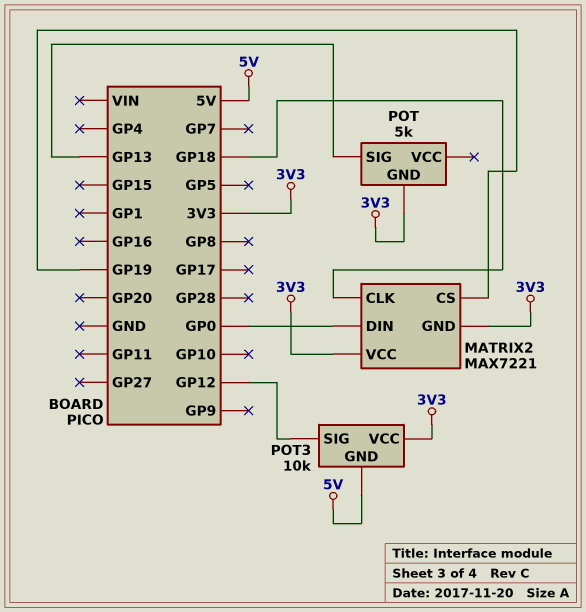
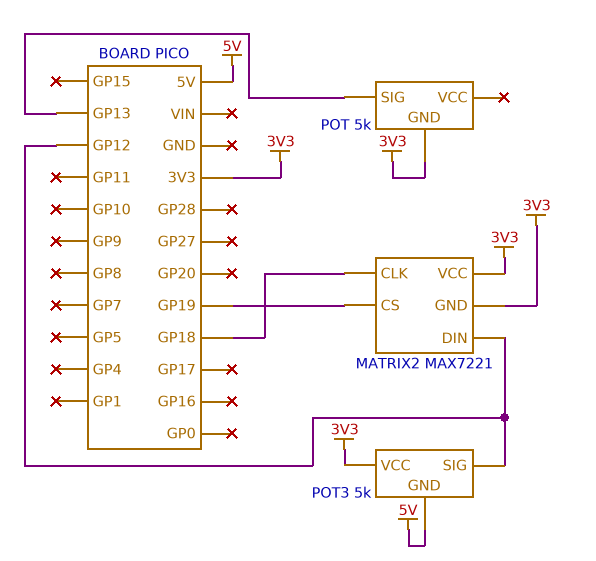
MATRIX2 pin DIN: GP0 -> GP12
POT3: 10k -> 5k

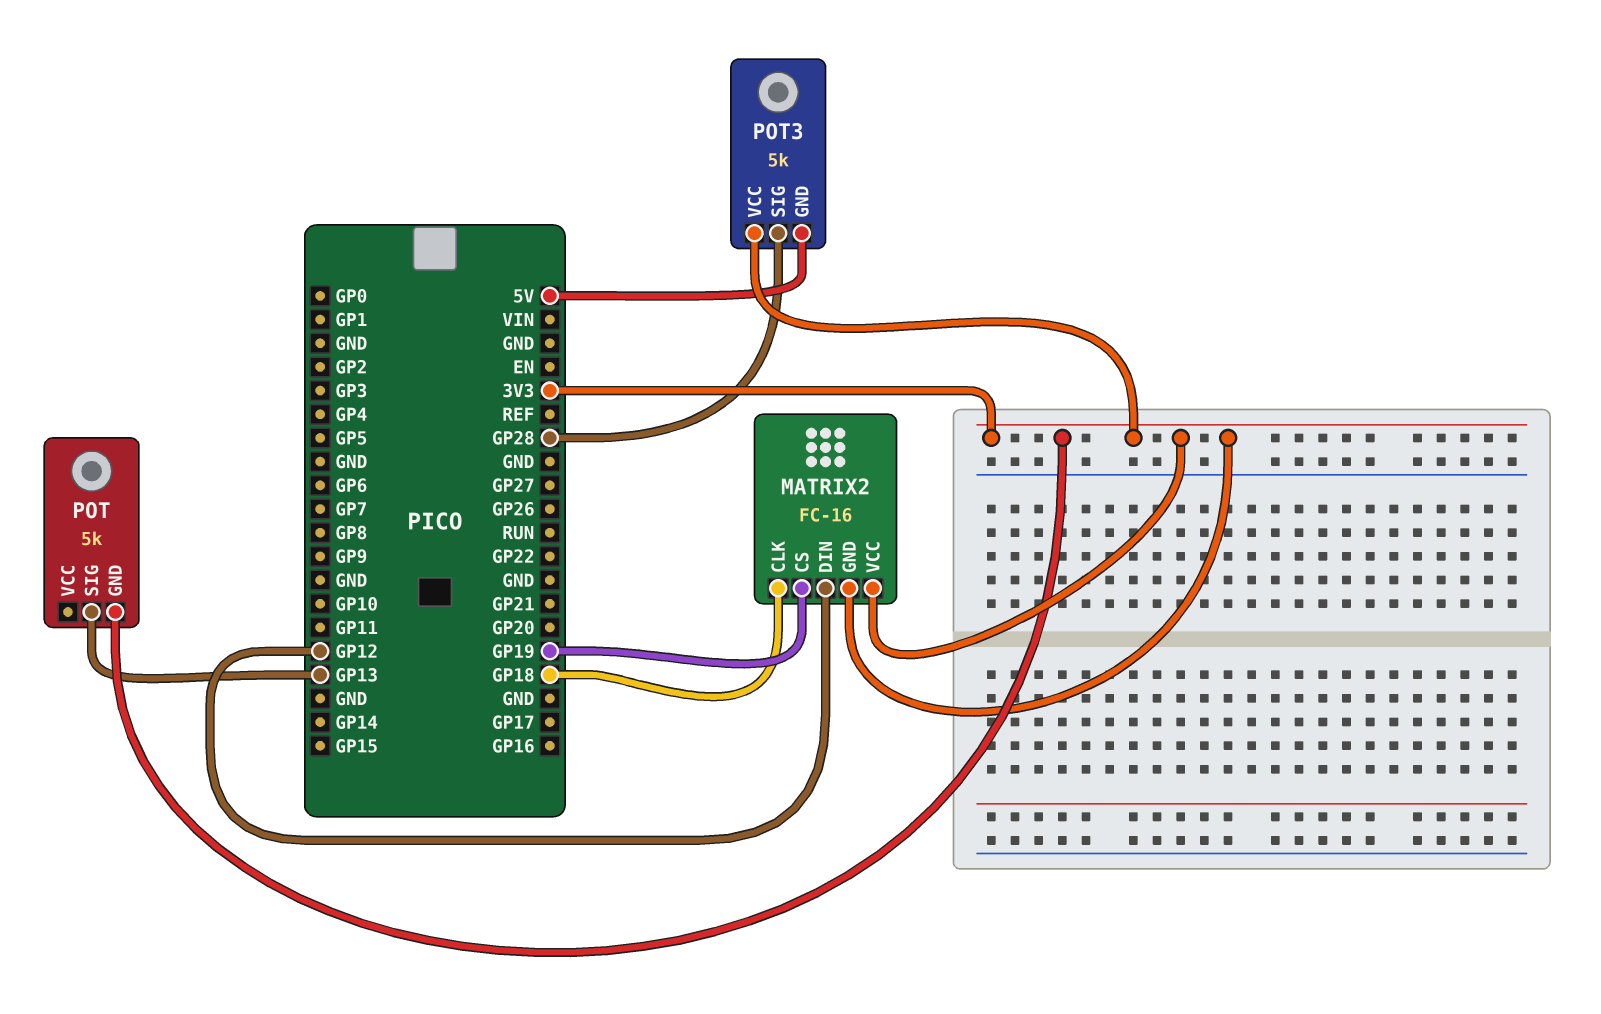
MATRIX2: MAX7221 -> FC-16
POT3 pin SIG: GP12 -> GP28

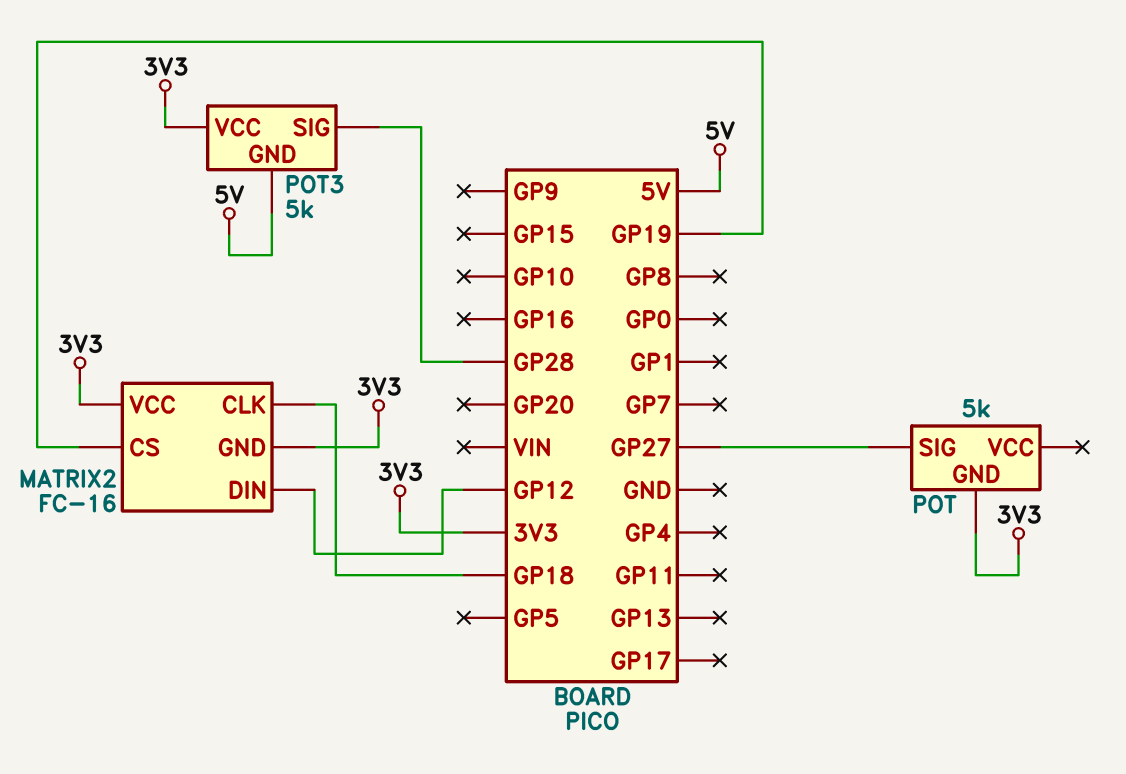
POT pin SIG: GP13 -> GP27

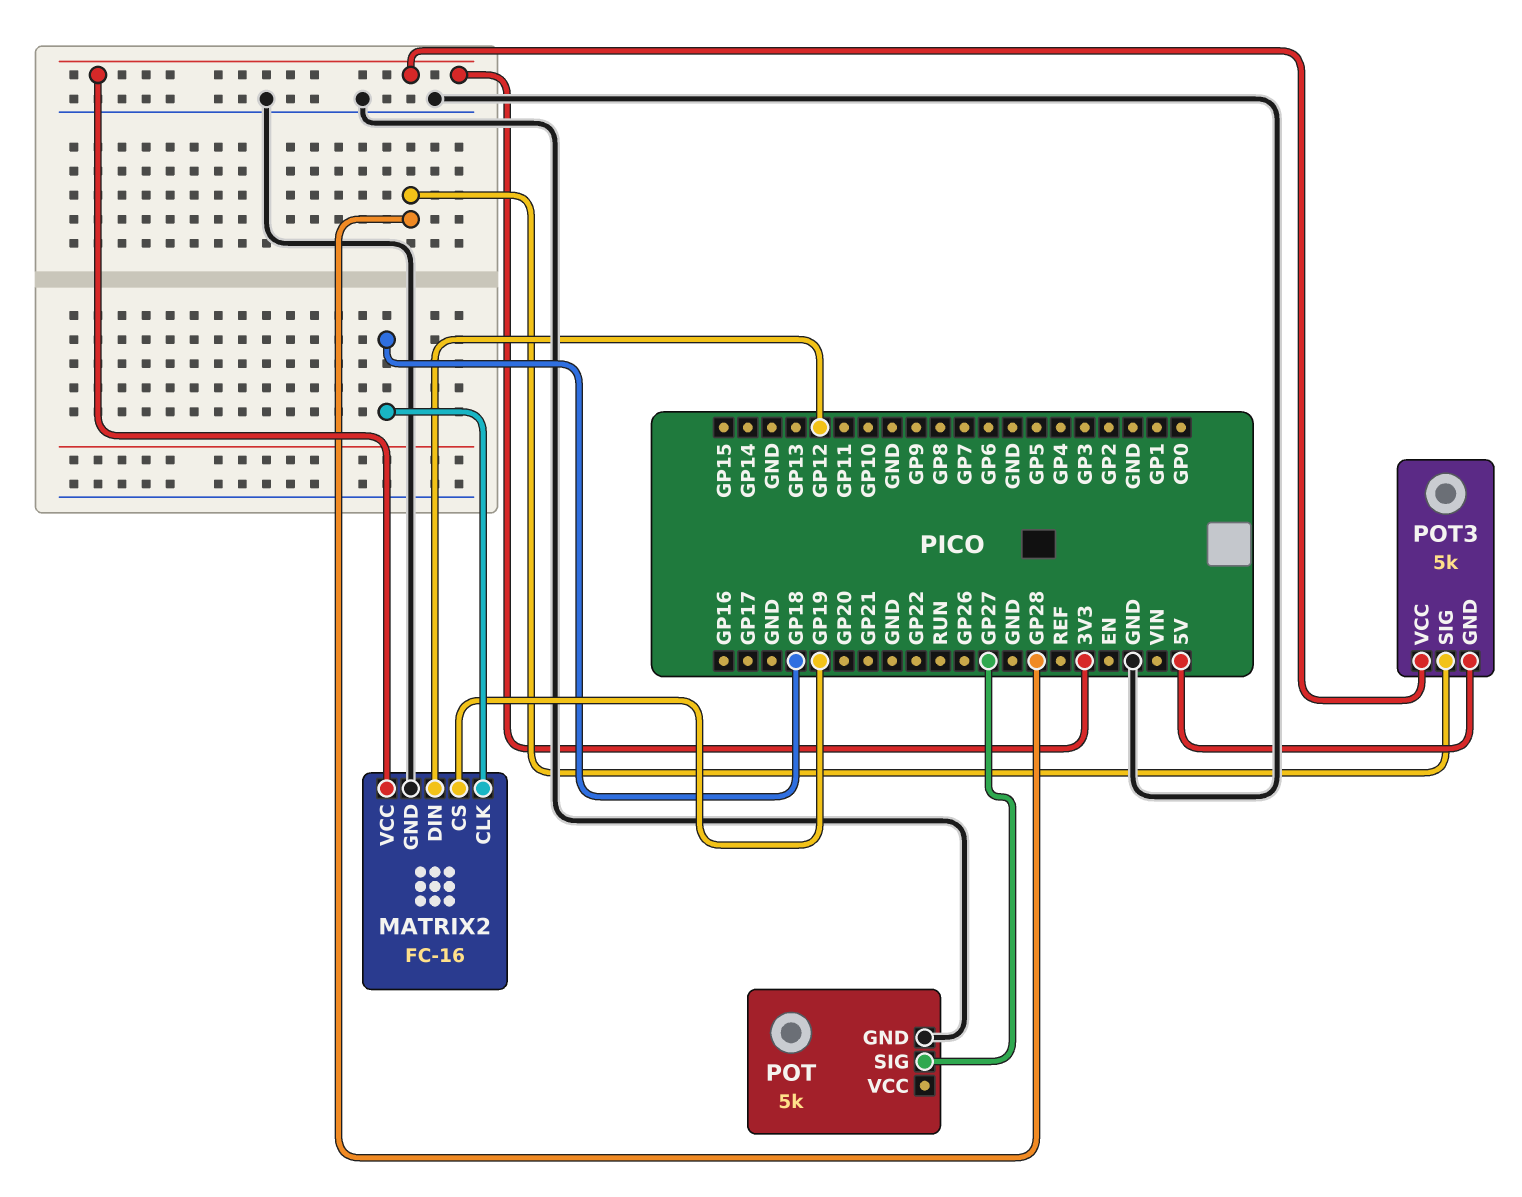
MATRIX2 pin GND: 3V3 -> GND
POT pin GND: 3V3 -> GND

